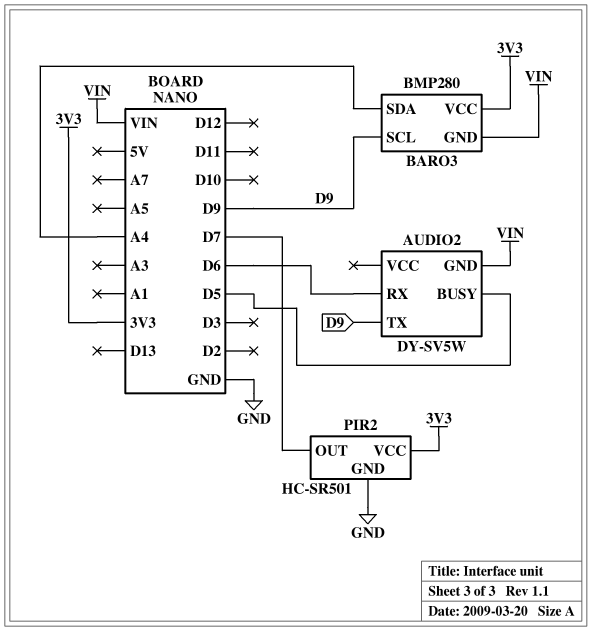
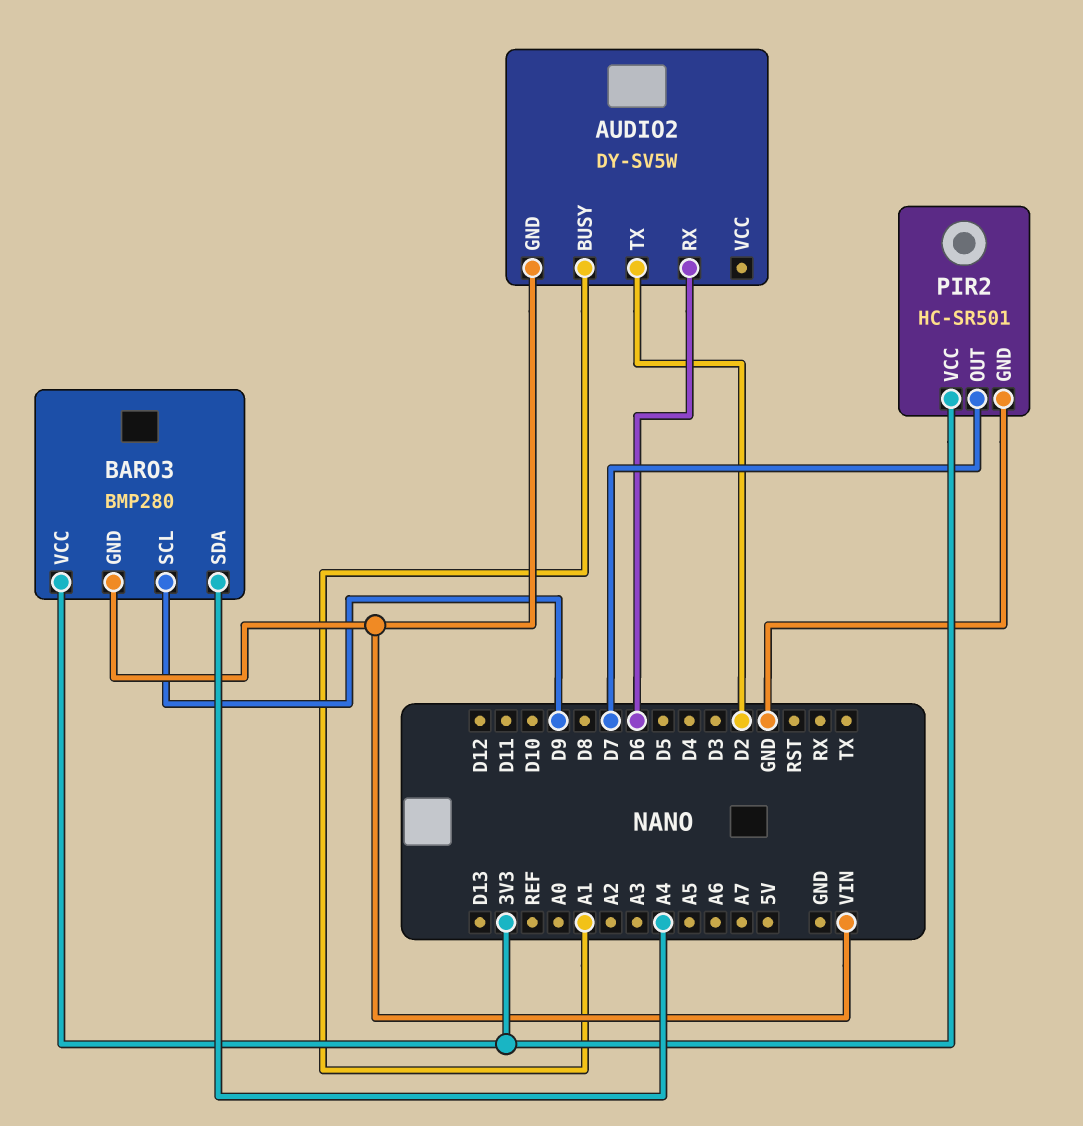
AUDIO2 pin BUSY: D5 -> A1
AUDIO2 pin TX: D9 -> D2

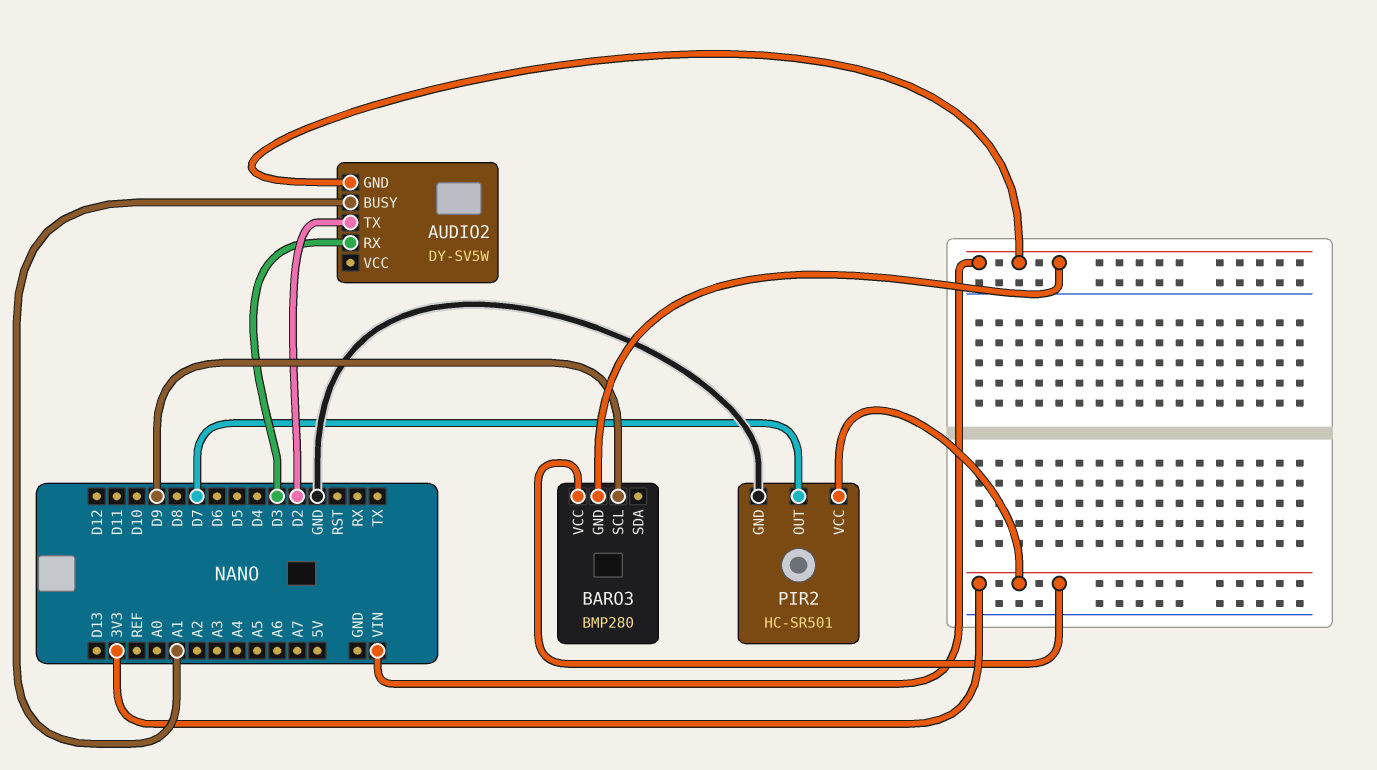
AUDIO2 pin RX: D6 -> D3
BARO3 pin SDA: A4 -> none

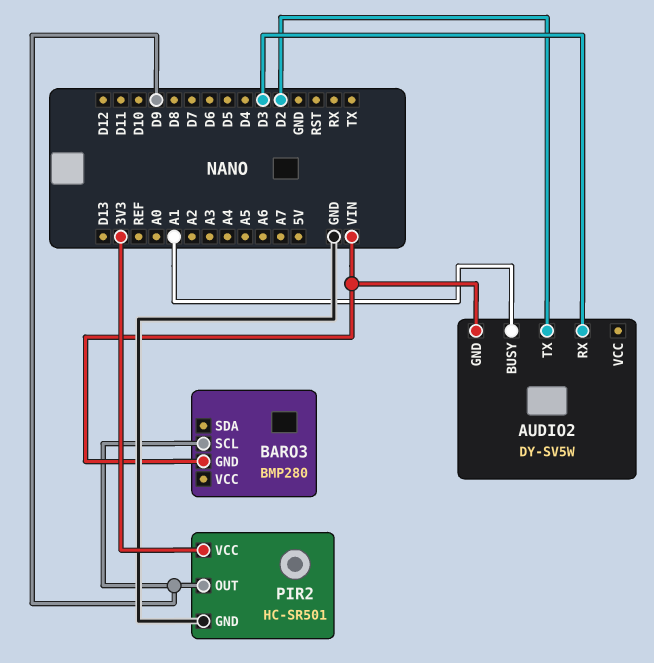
BARO3 pin VCC: 3V3 -> none
PIR2 pin OUT: D7 -> D9

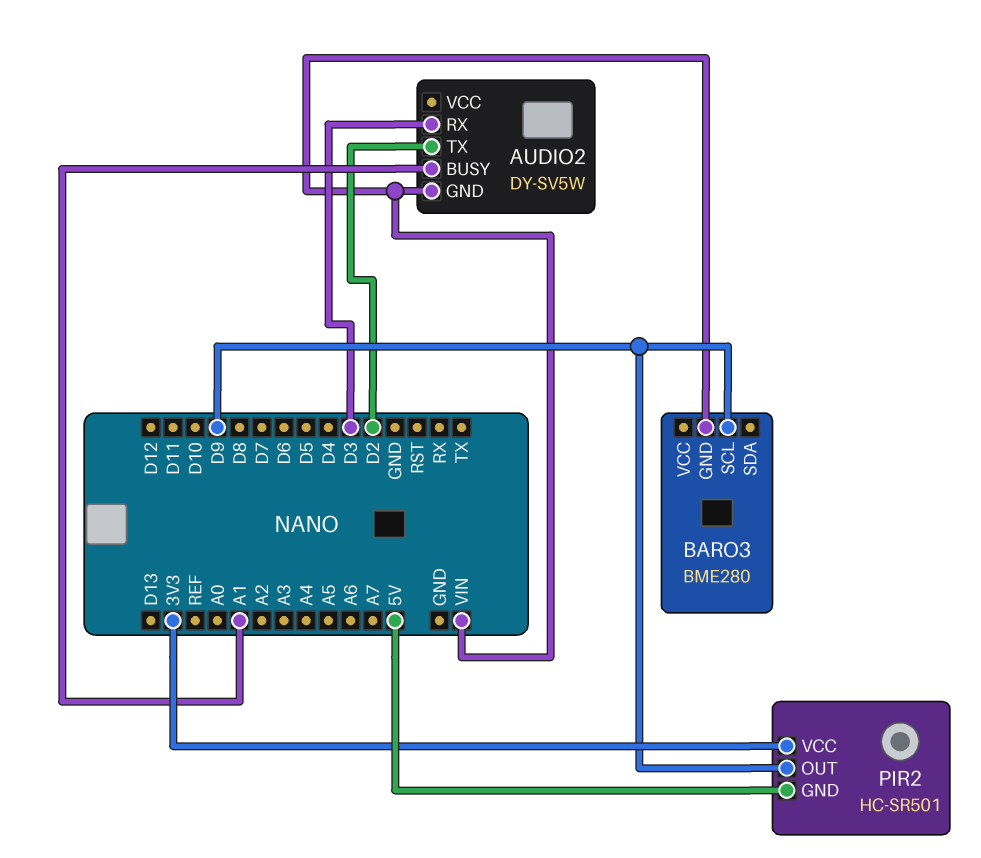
BARO3: BMP280 -> BME280
PIR2 pin GND: GND -> 5V

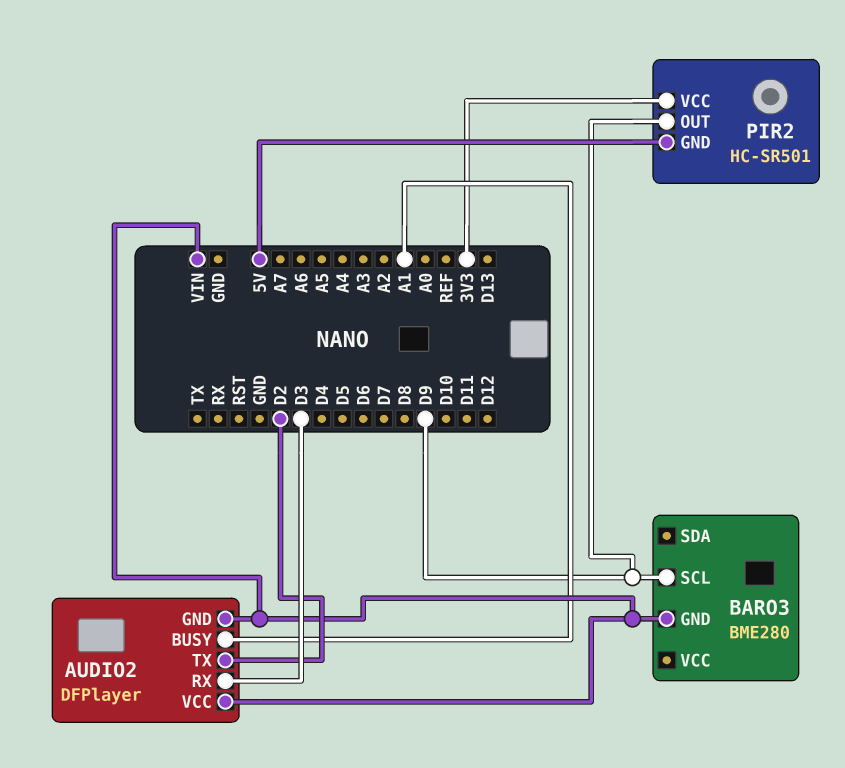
AUDIO2: DY-SV5W -> DFPlayer
AUDIO2 pin VCC: none -> VIN

